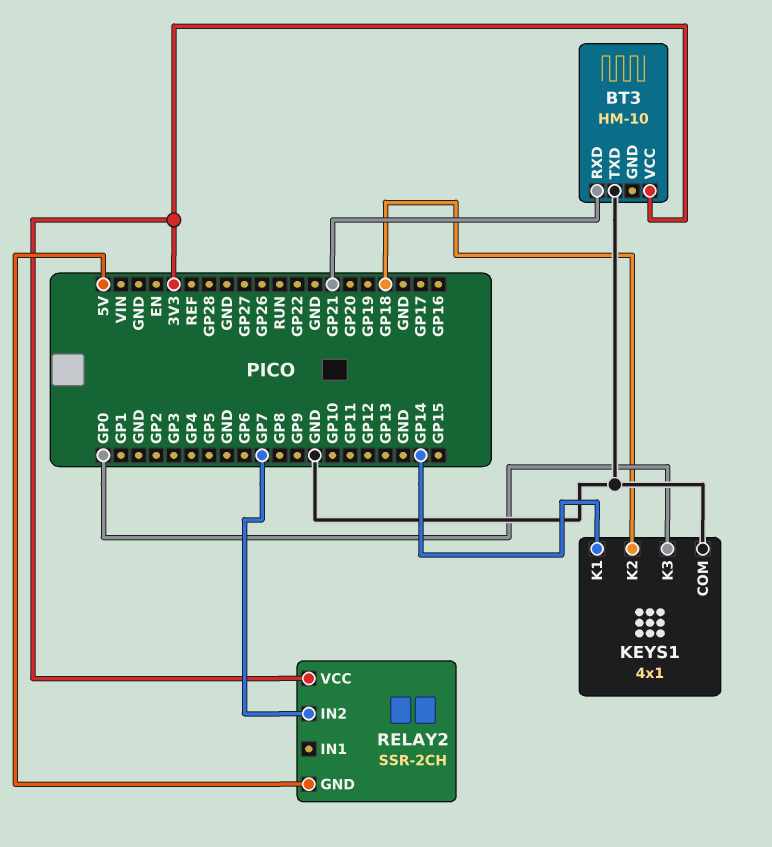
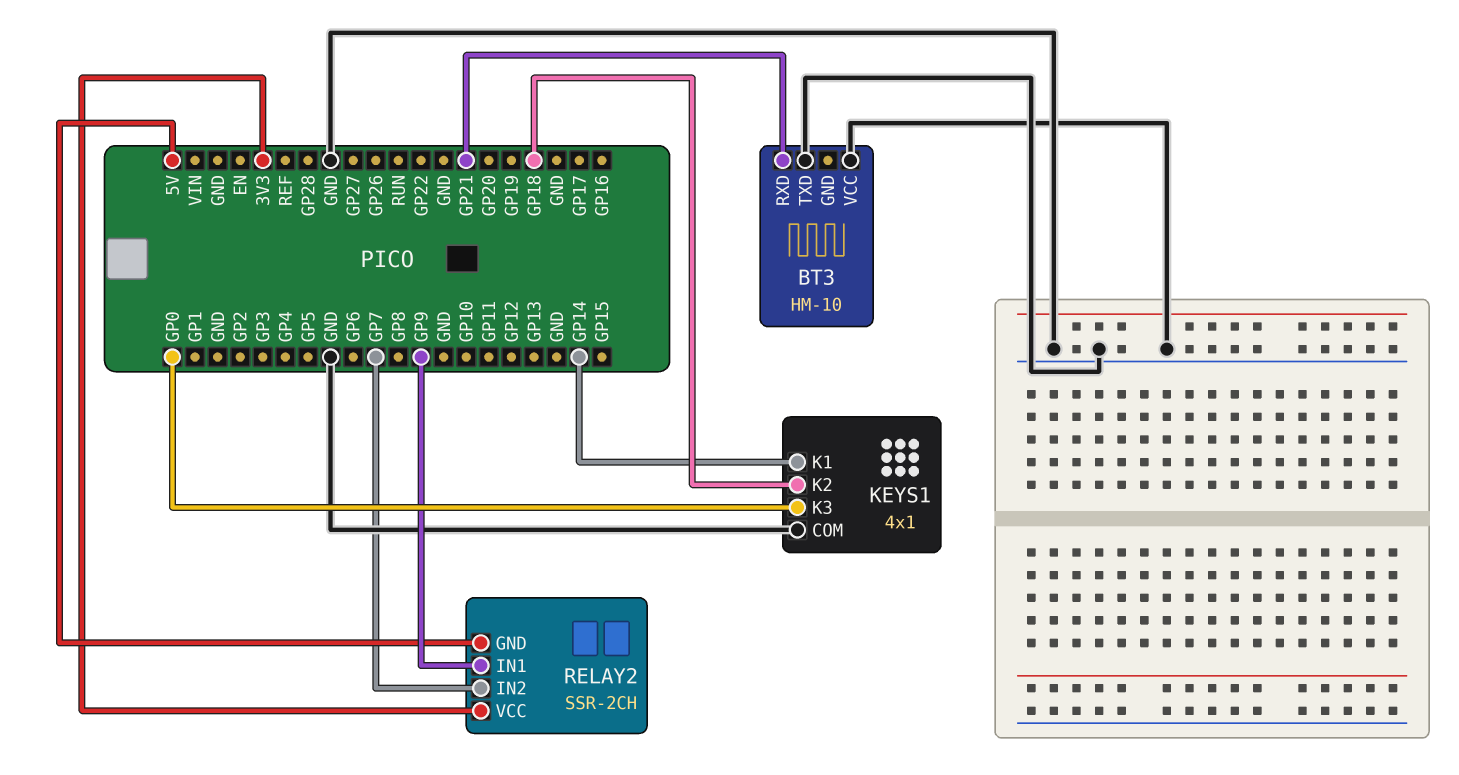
BT3 pin VCC: 3V3 -> GND
RELAY2 pin IN1: none -> GP9

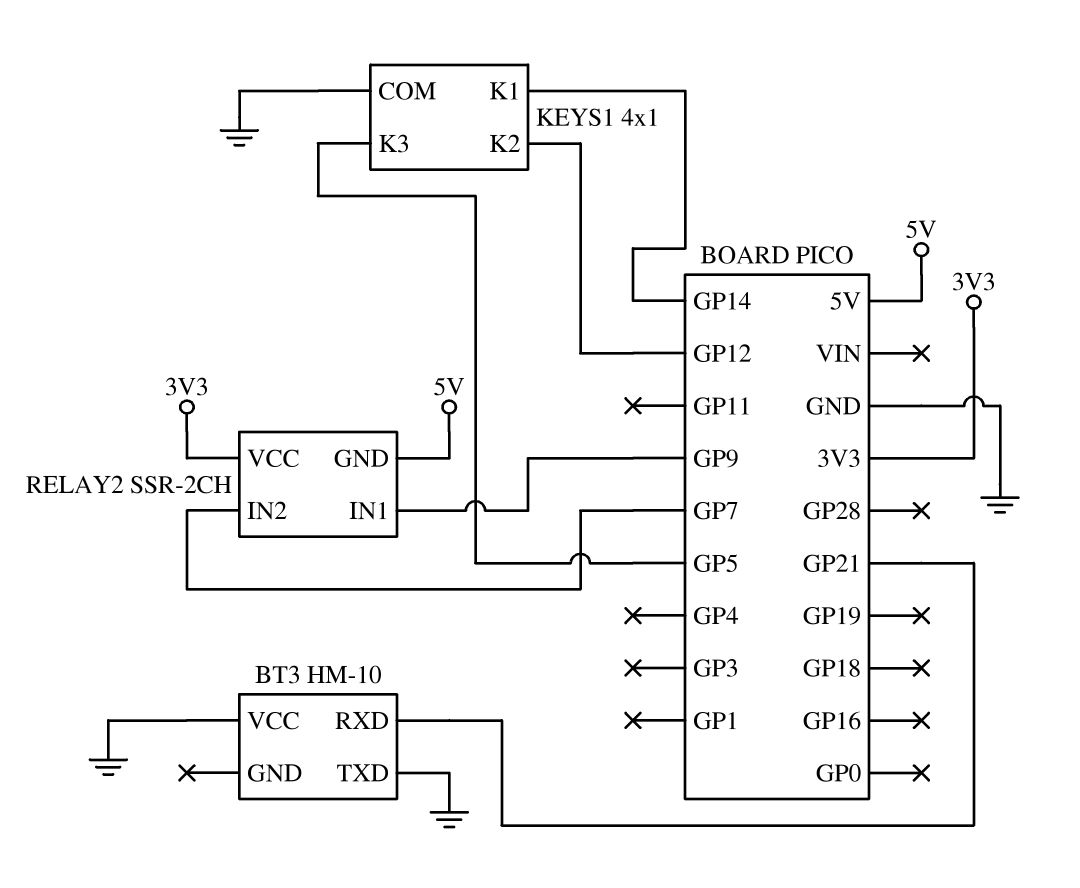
KEYS1 pin K2: GP18 -> GP12
KEYS1 pin K3: GP0 -> GP5

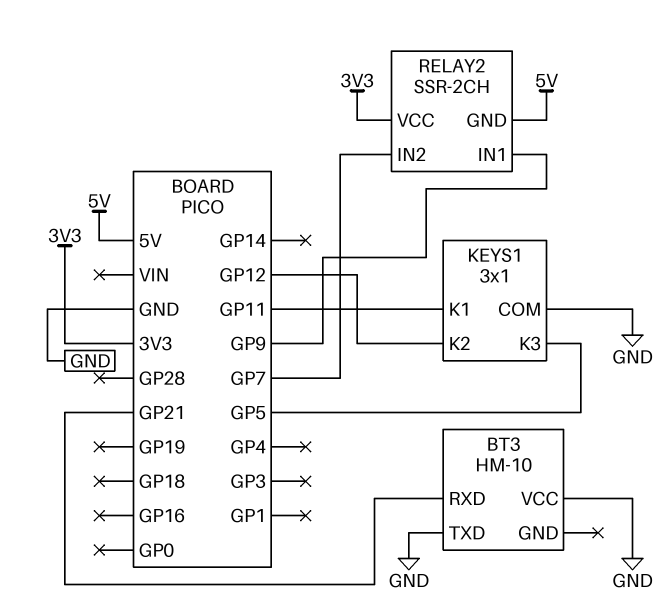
KEYS1: 4x1 -> 3x1
KEYS1 pin K1: GP14 -> GP11

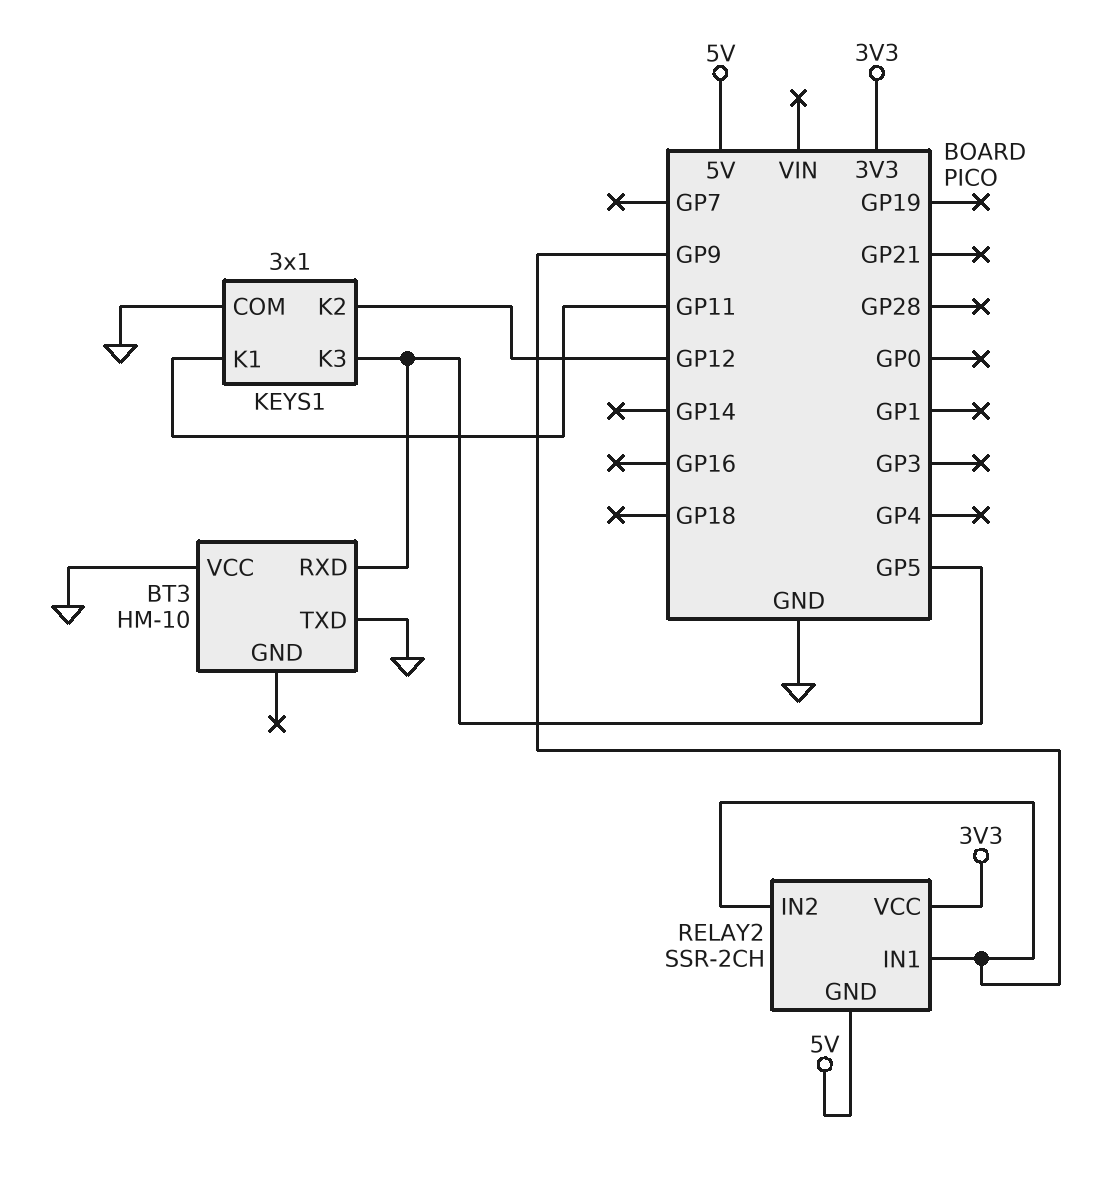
BT3 pin RXD: GP21 -> GP5
RELAY2 pin IN2: GP7 -> GP9

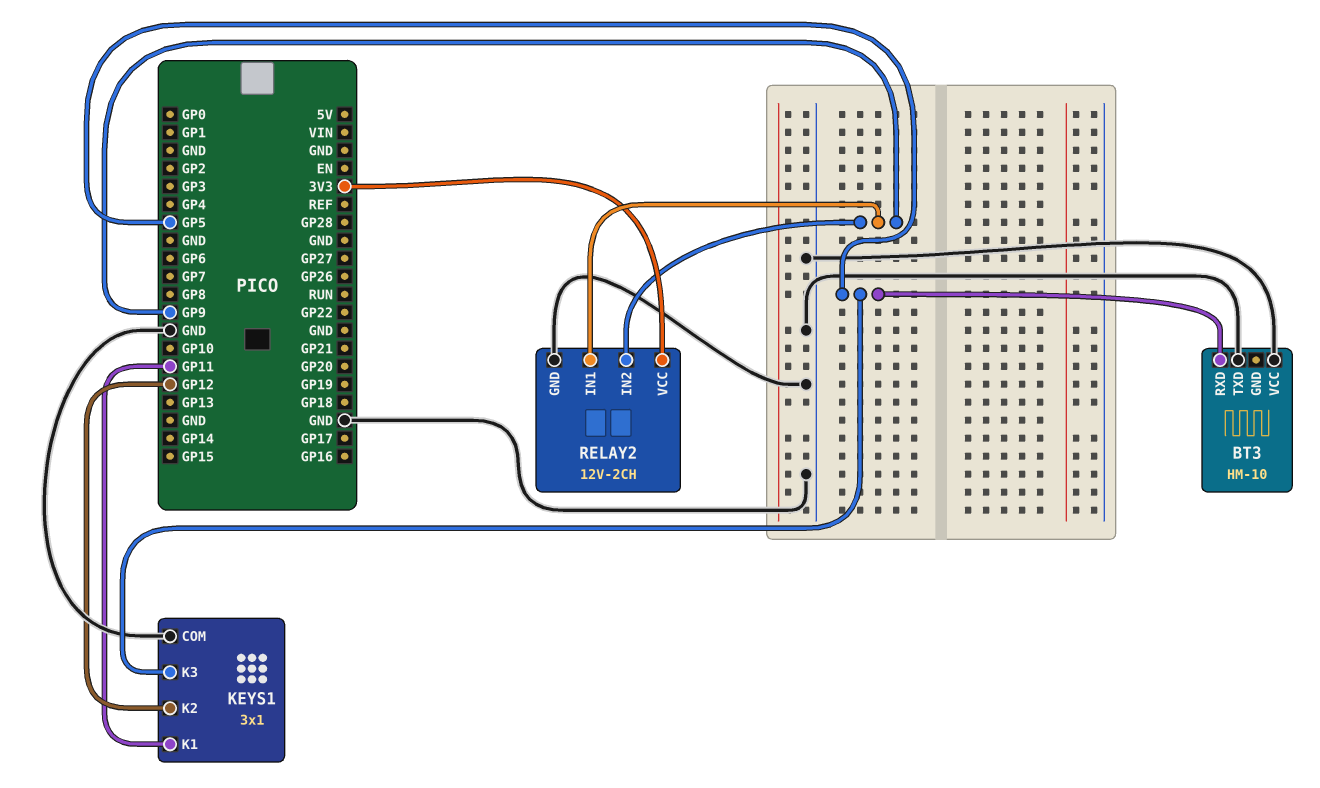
RELAY2: SSR-2CH -> 12V-2CH
RELAY2 pin GND: 5V -> GND

